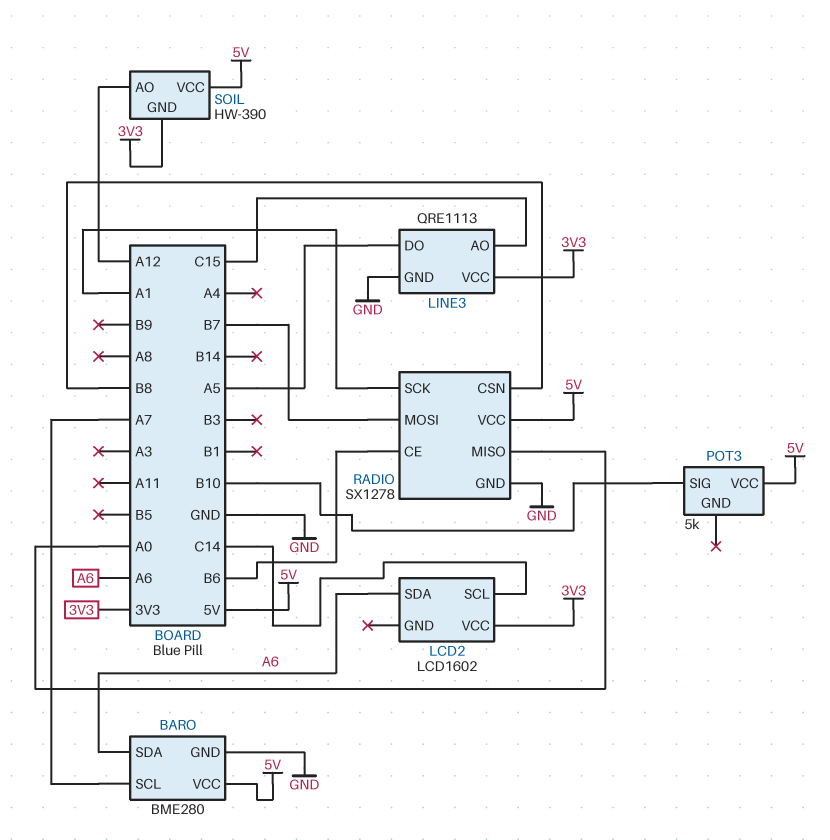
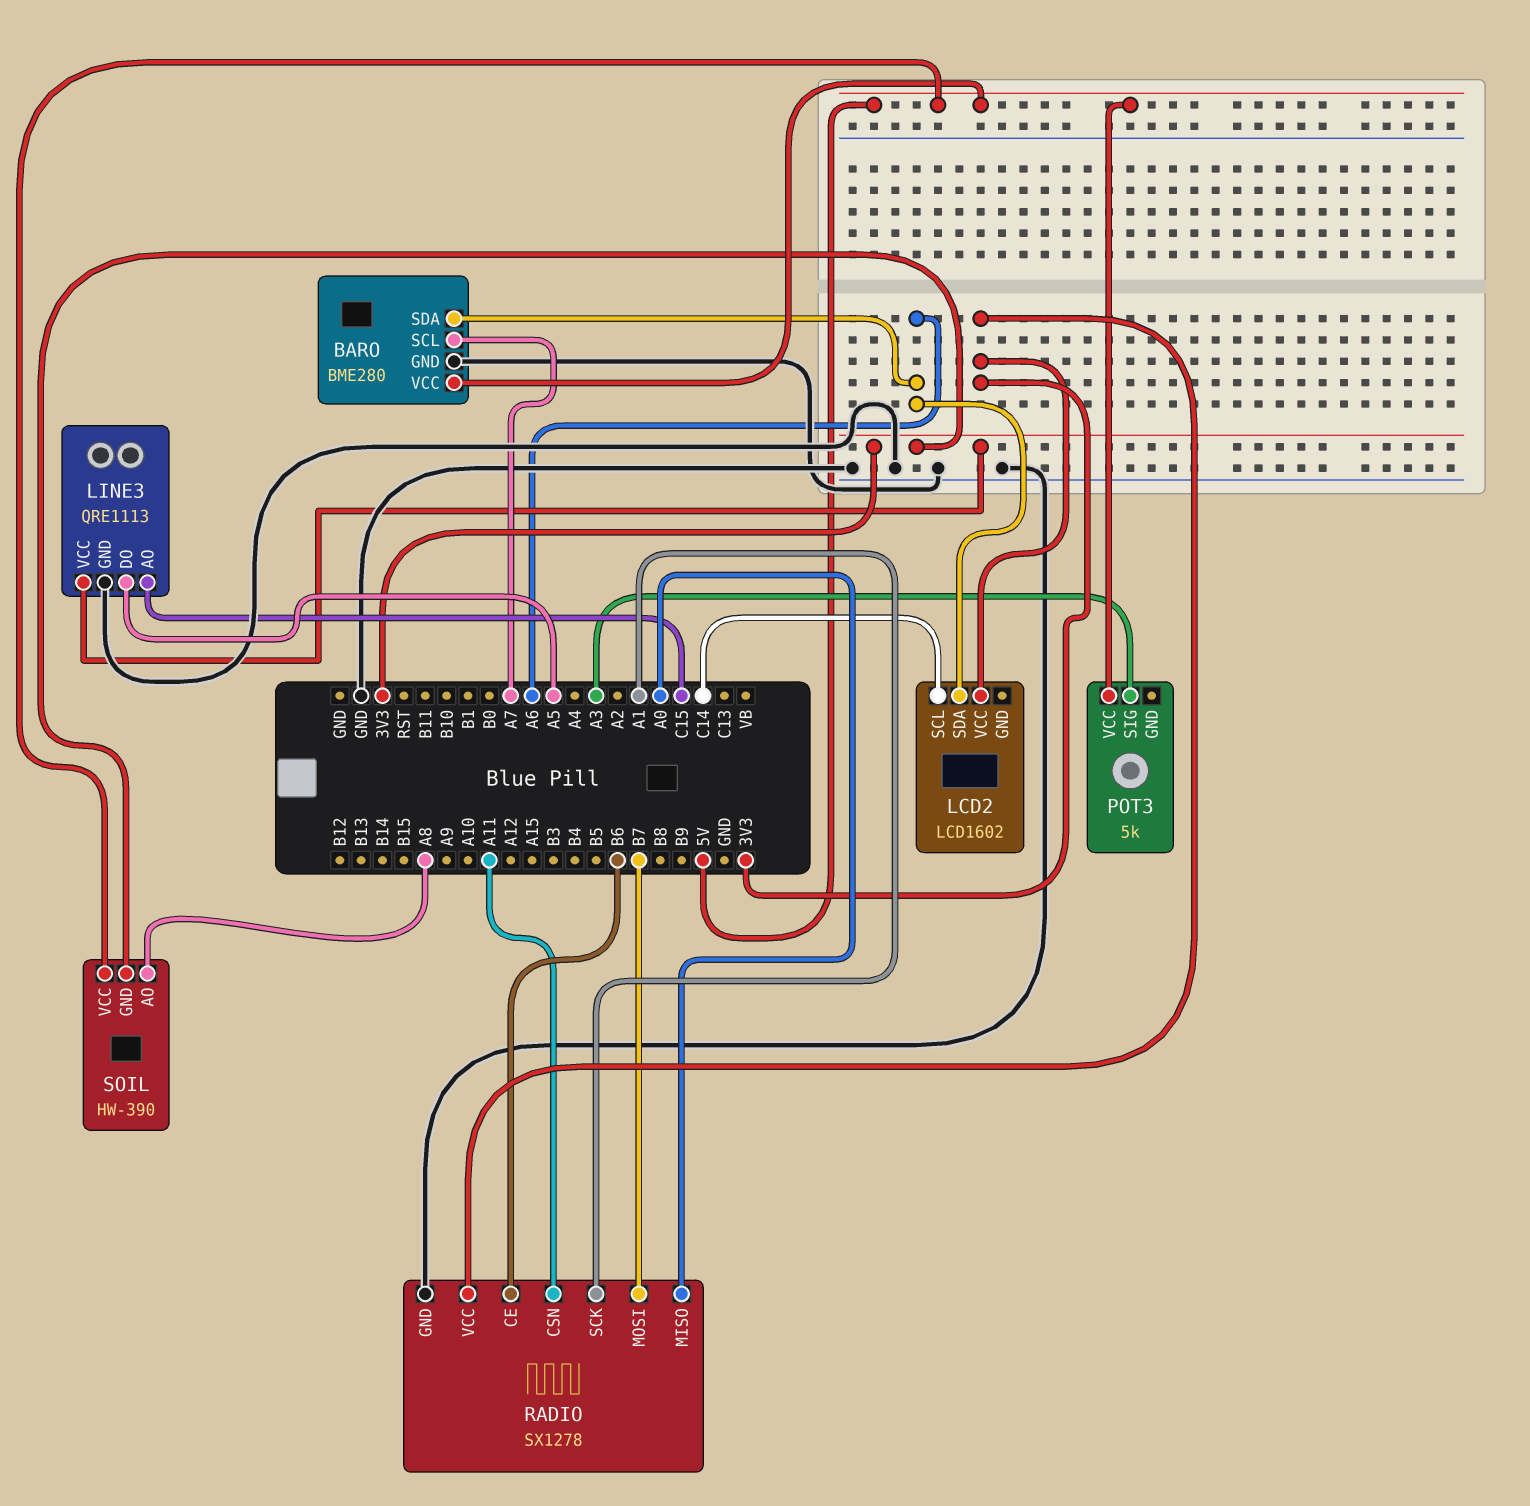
POT3 pin SIG: B10 -> A3
RADIO pin CSN: B8 -> A11
RADIO pin VCC: 5V -> 3V3
SOIL pin AO: A12 -> A8

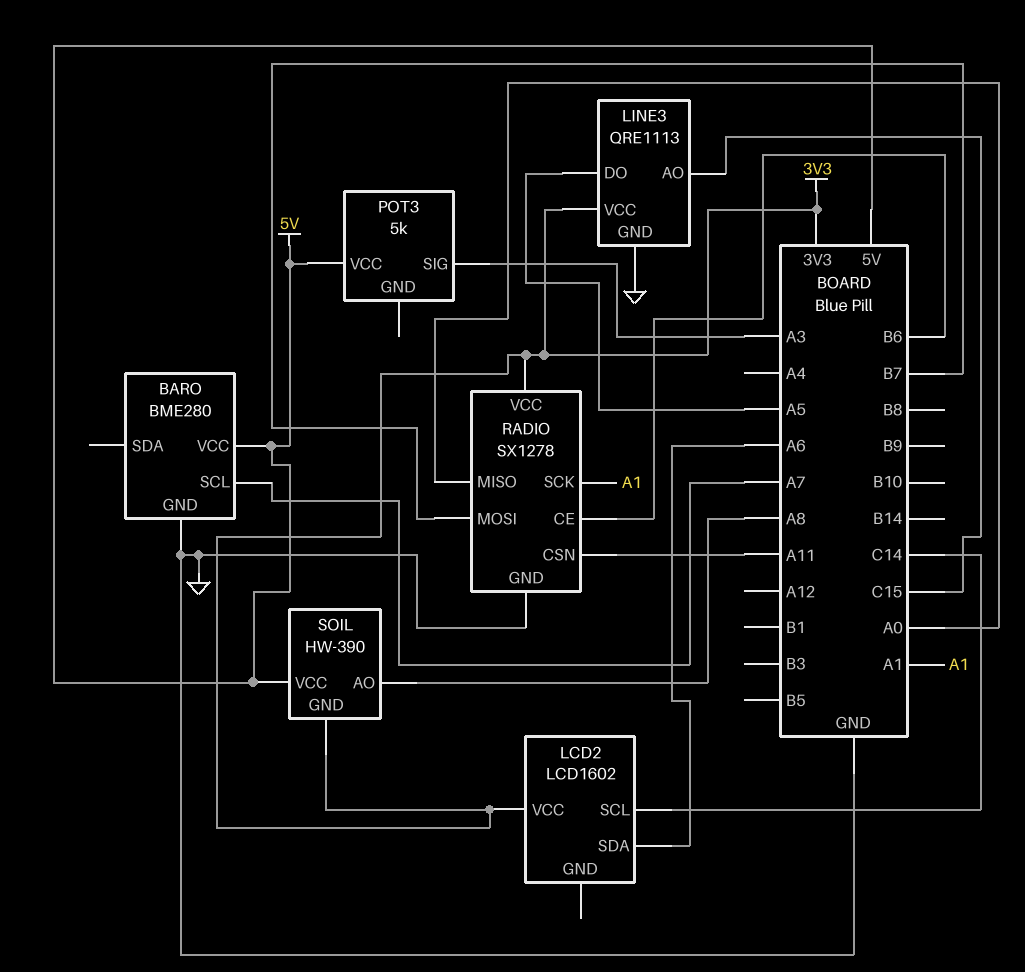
BARO pin SDA: A6 -> none

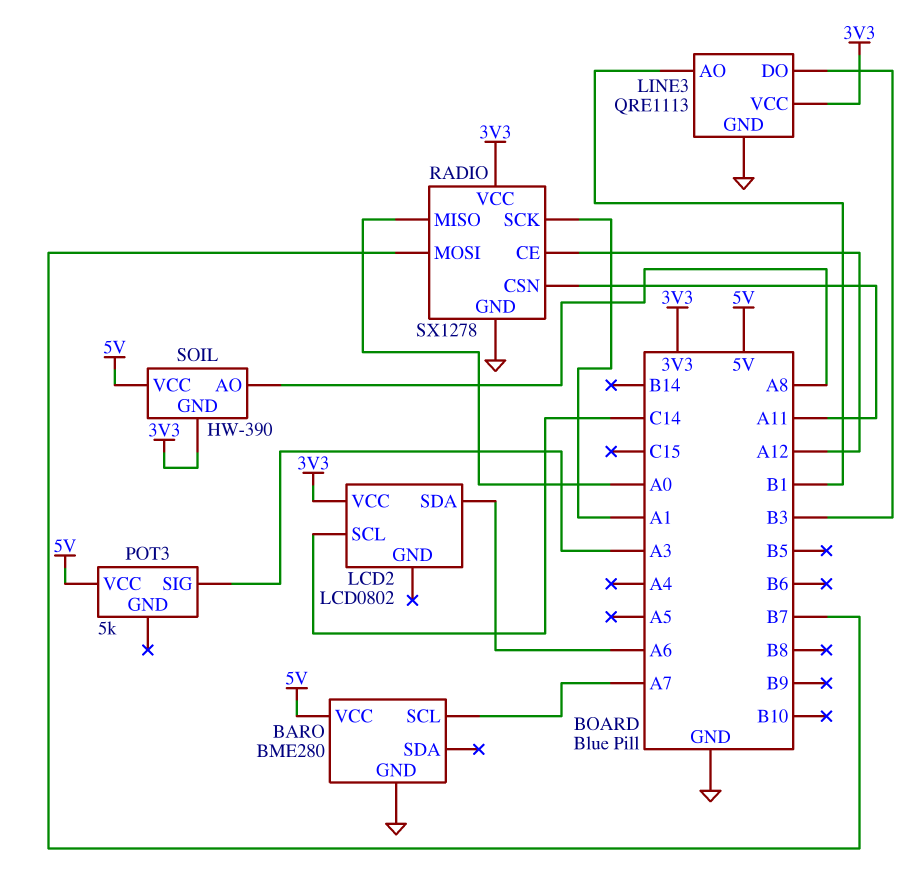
LCD2: LCD1602 -> LCD0802
LINE3 pin AO: C15 -> B1
LINE3 pin DO: A5 -> B3
RADIO pin CE: B6 -> A12

